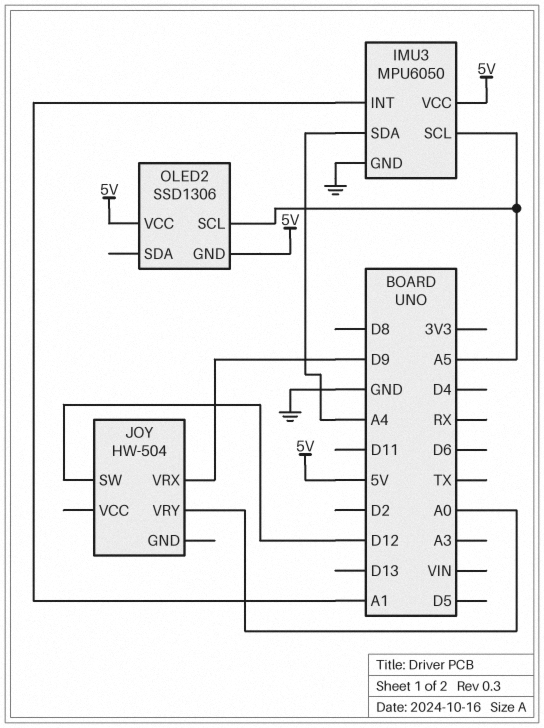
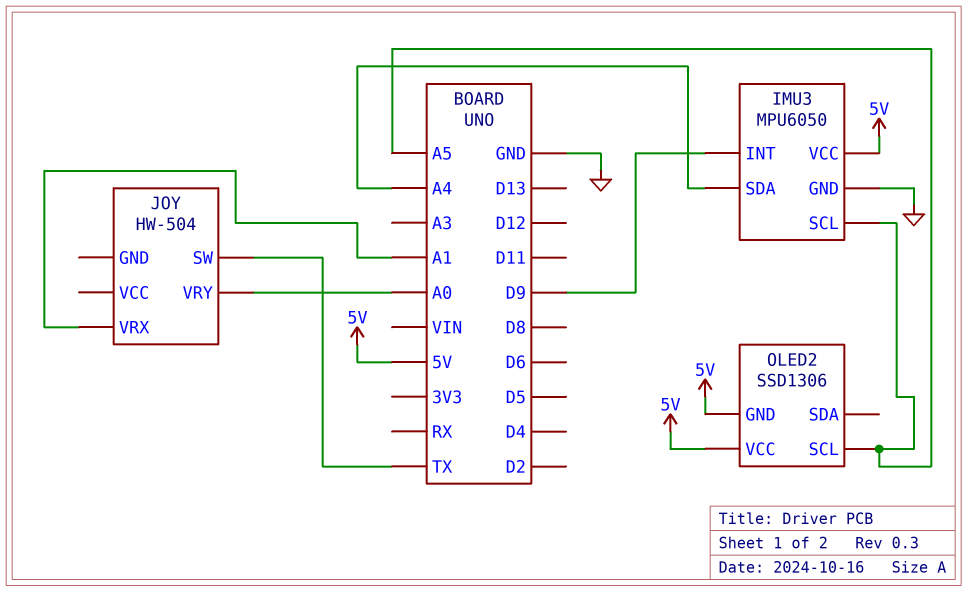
IMU3 pin INT: A1 -> D9
JOY pin SW: D12 -> TX
JOY pin VRX: D9 -> A1

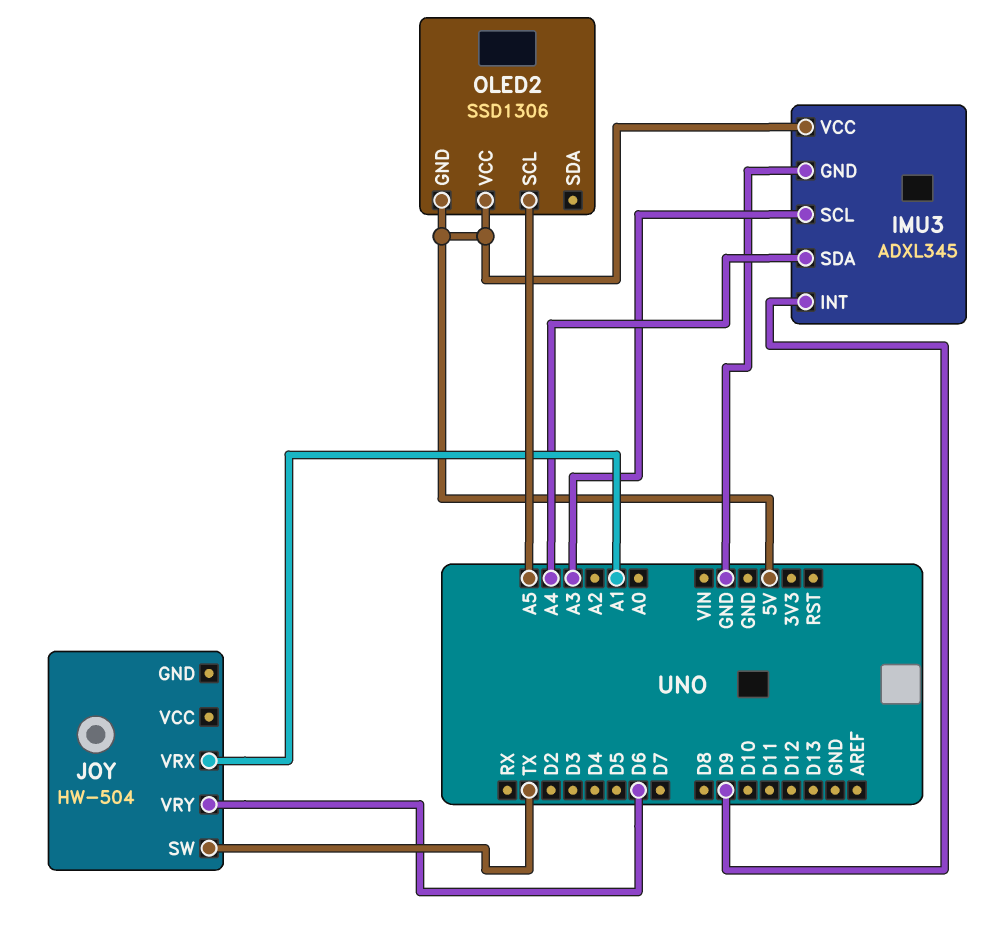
IMU3: MPU6050 -> ADXL345
IMU3 pin SCL: A5 -> A3
JOY pin VRY: A0 -> D6

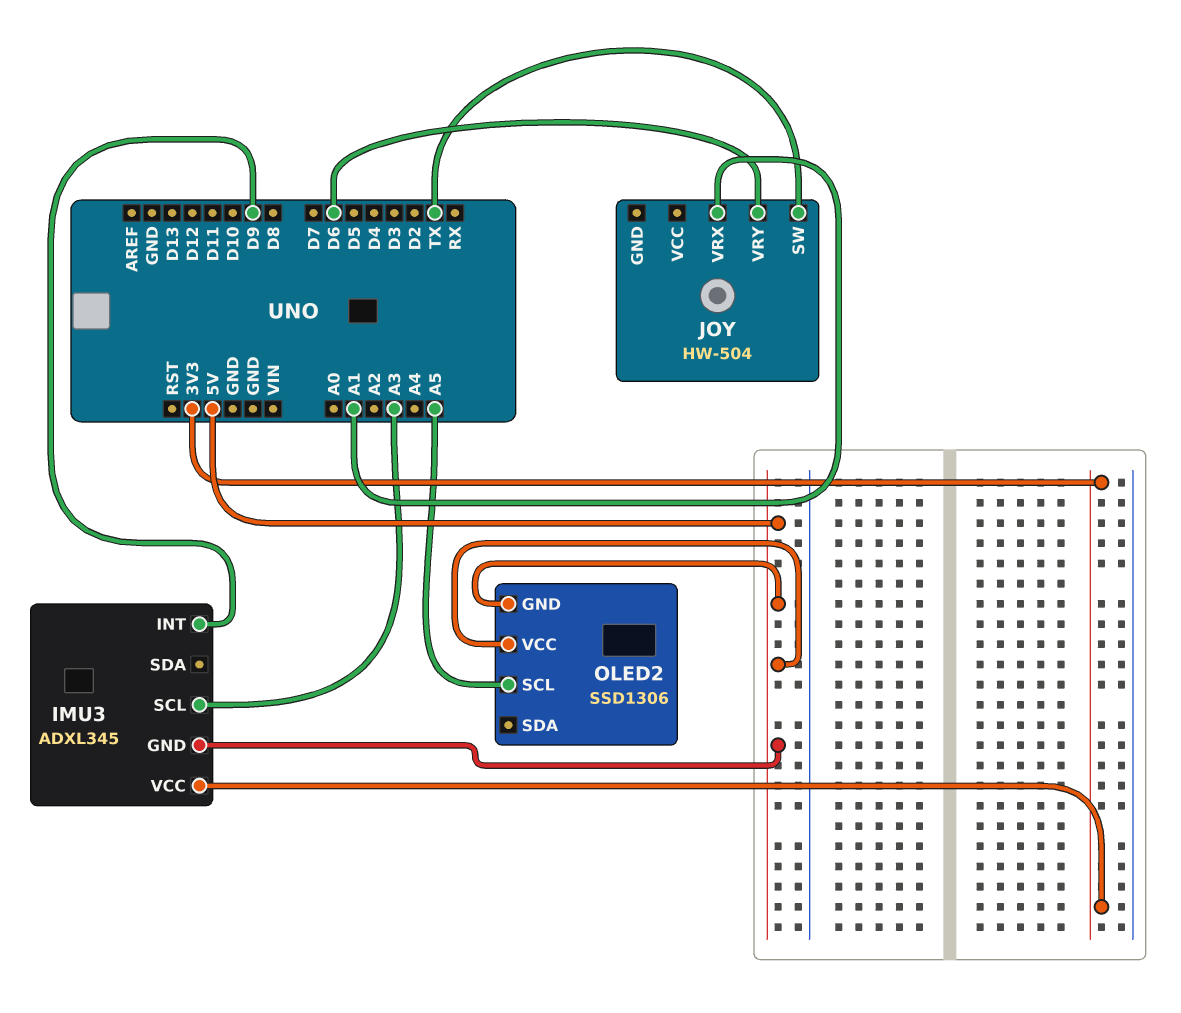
IMU3 pin GND: GND -> 5V
IMU3 pin SDA: A4 -> none
IMU3 pin VCC: 5V -> 3V3

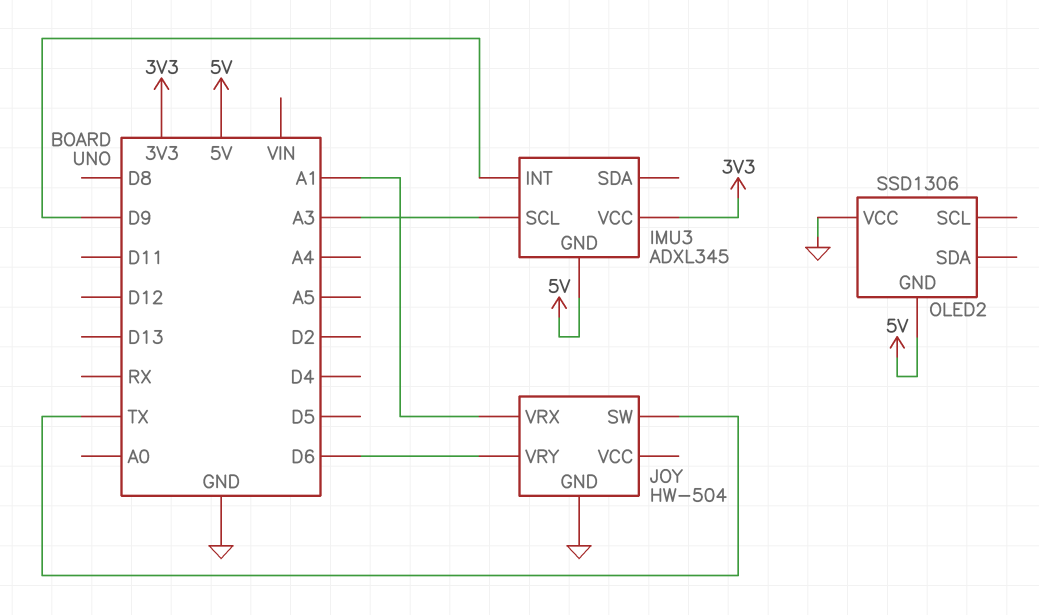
JOY pin GND: none -> GND
OLED2 pin SCL: A5 -> none
OLED2 pin VCC: 5V -> GND

